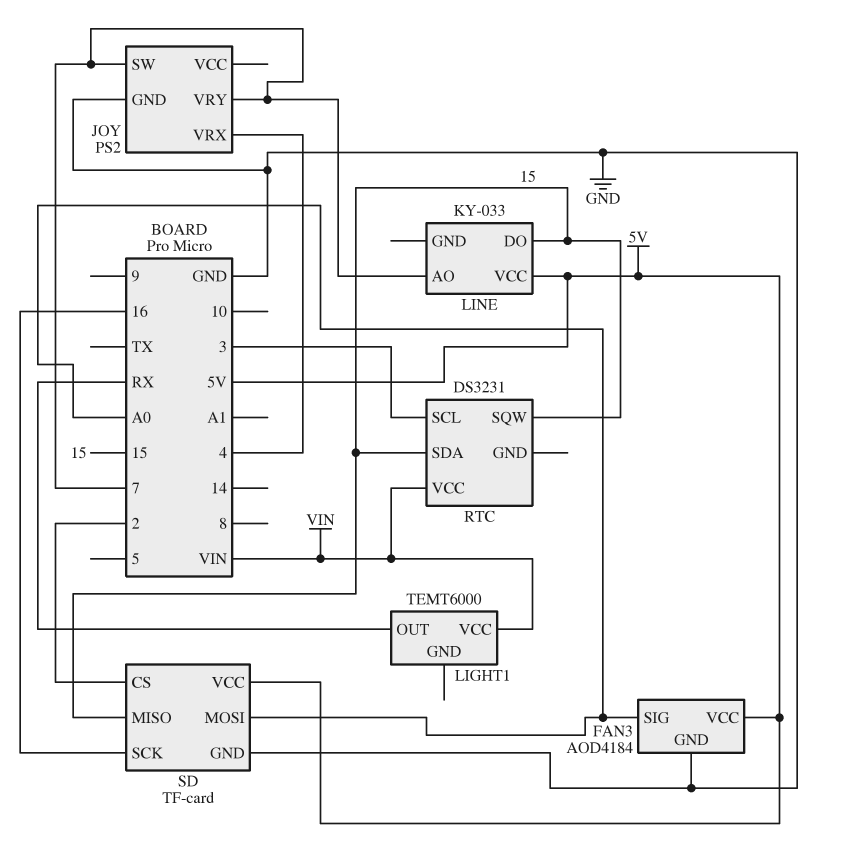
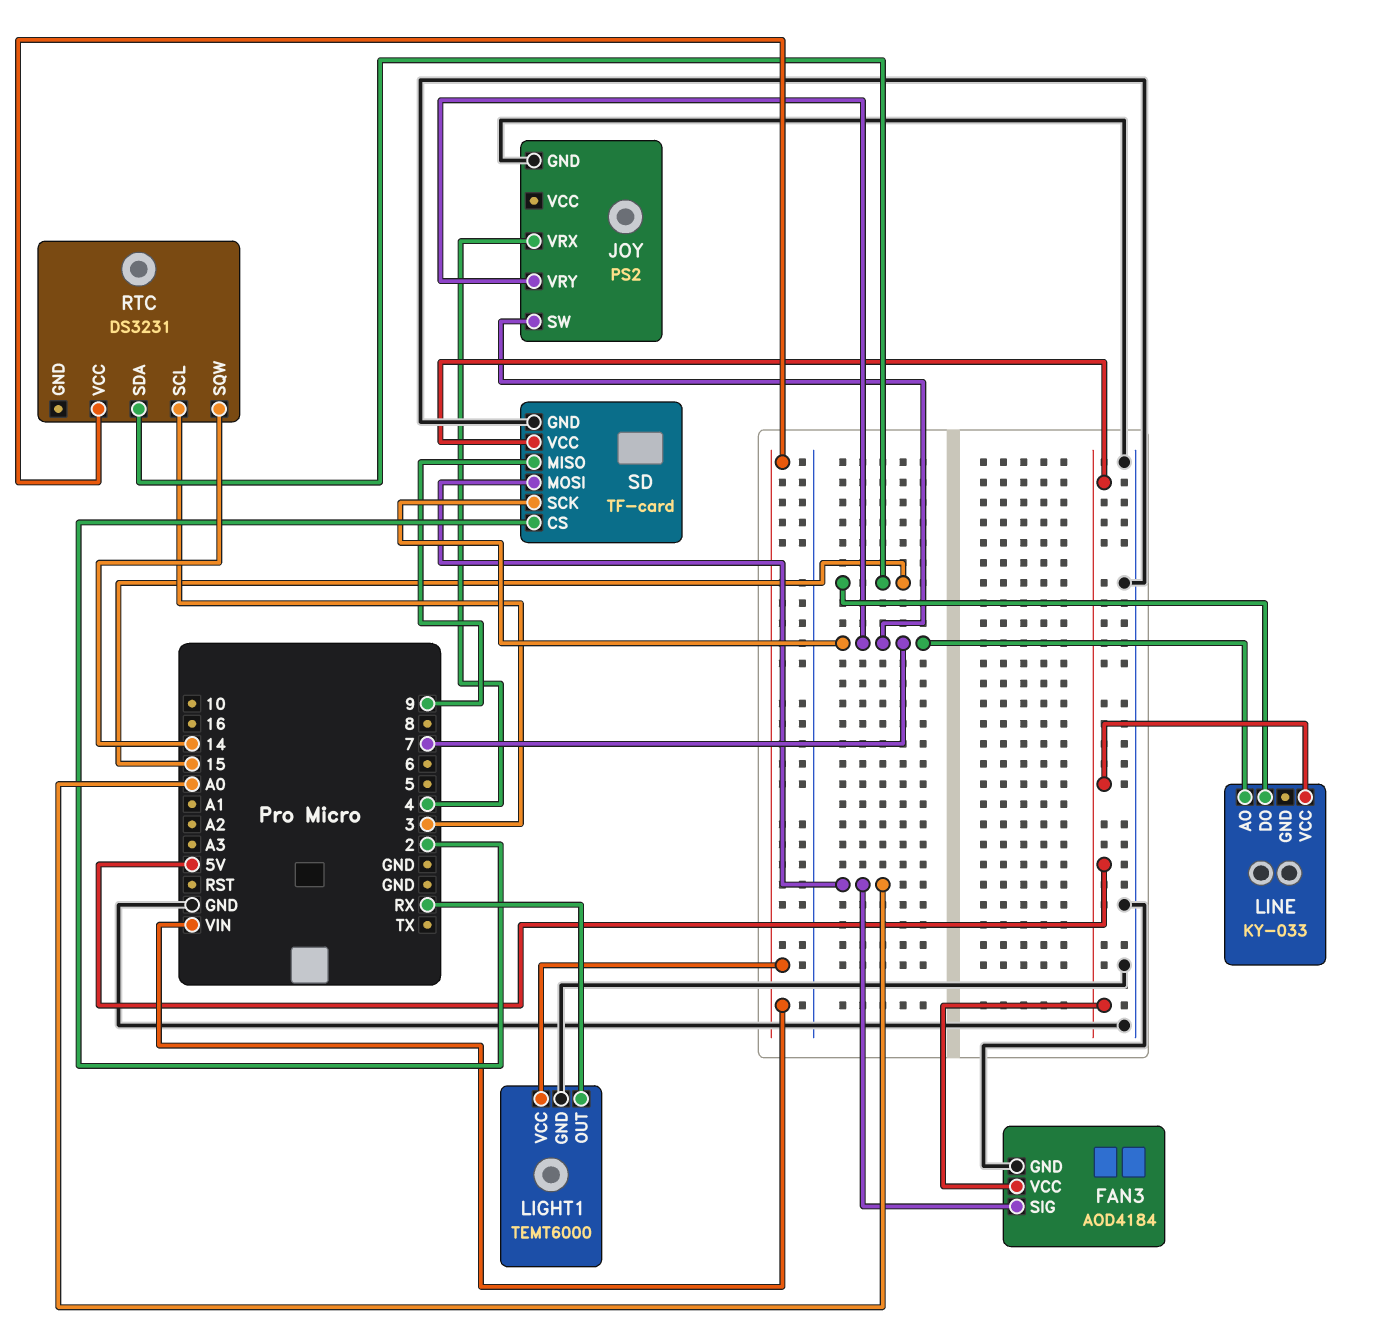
LIGHT1 pin GND: none -> GND
RTC pin SQW: 15 -> 14
SD pin MISO: 15 -> 9
SD pin SCK: 16 -> 7

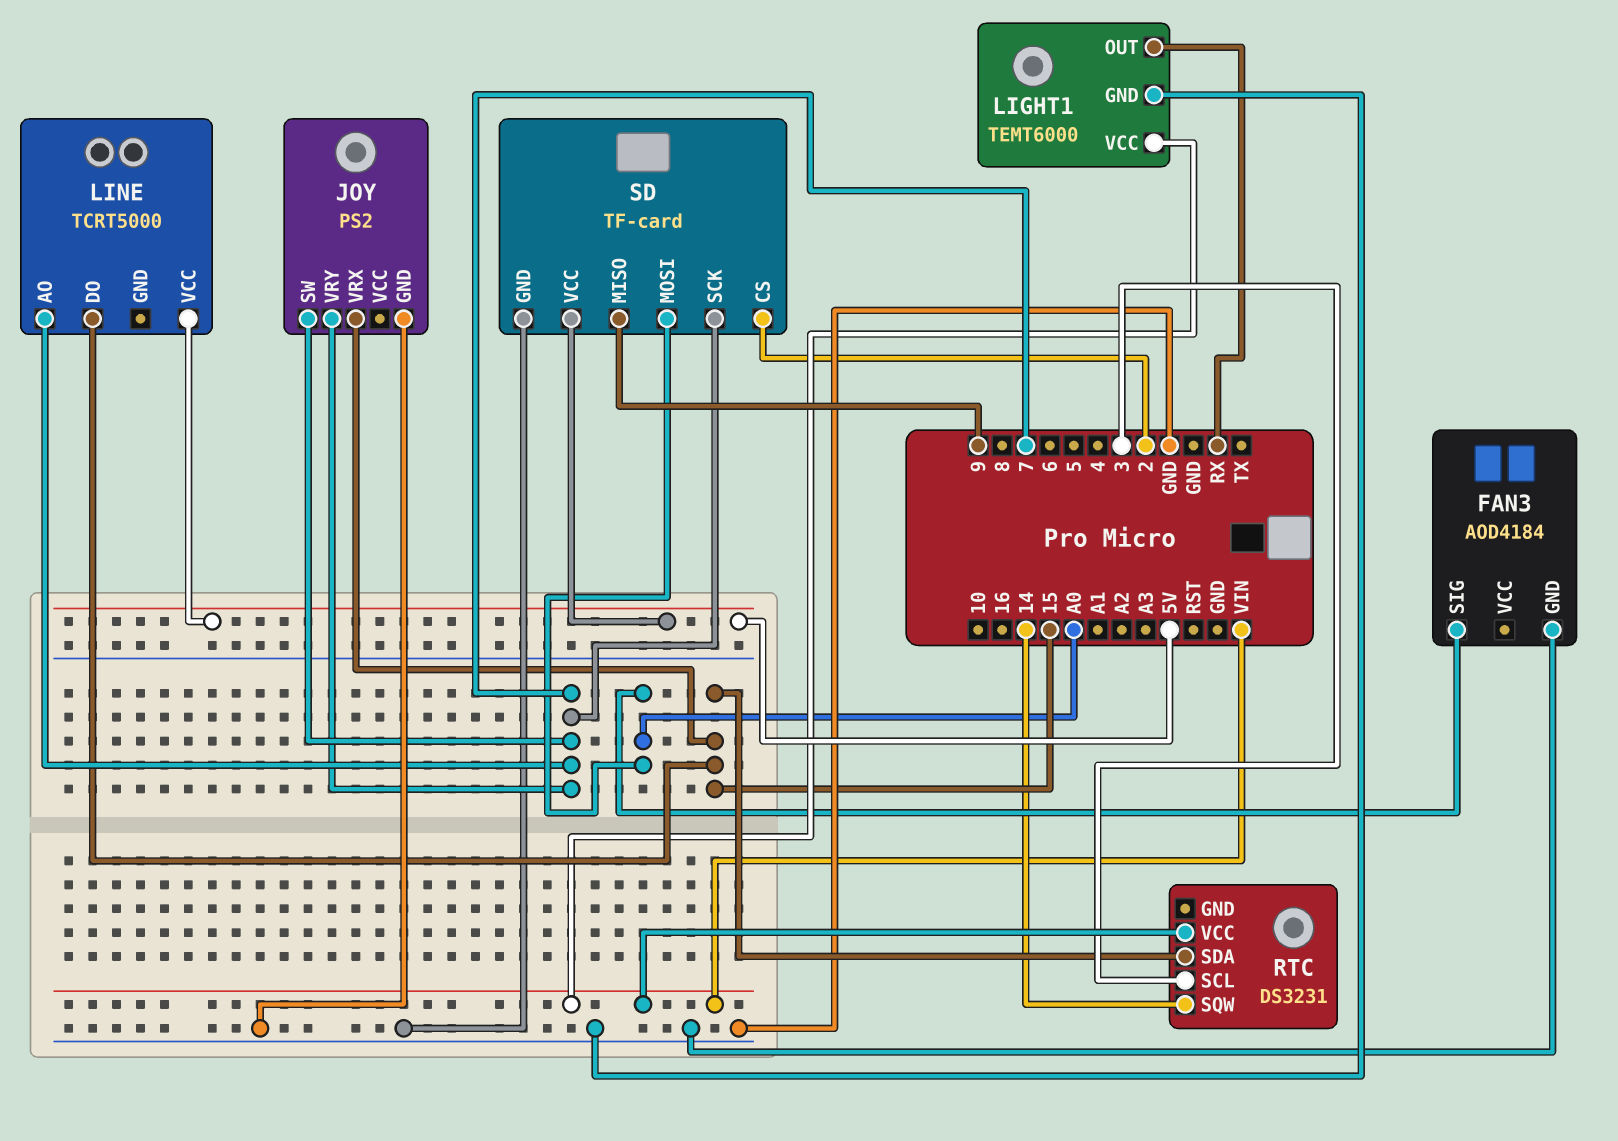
FAN3 pin VCC: 5V -> none
JOY pin VRX: 4 -> 15
LINE: KY-033 -> TCRT5000

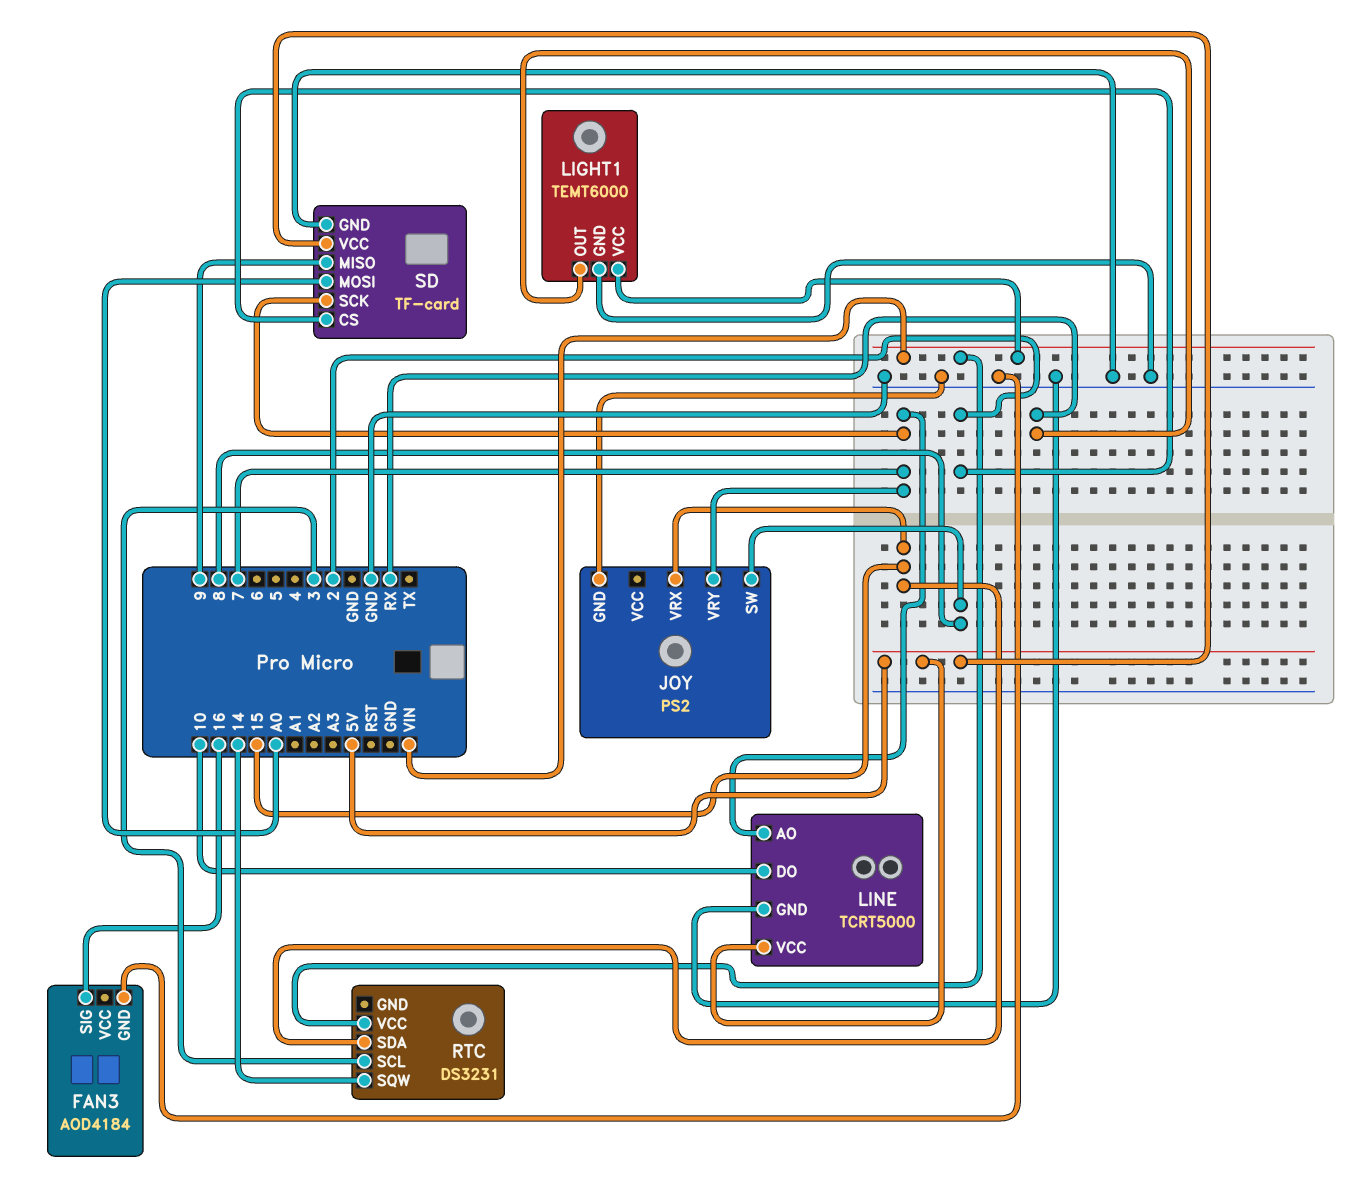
FAN3 pin SIG: A0 -> 16
JOY pin SW: 7 -> 8
LINE pin DO: 15 -> 10
LINE pin GND: none -> GND

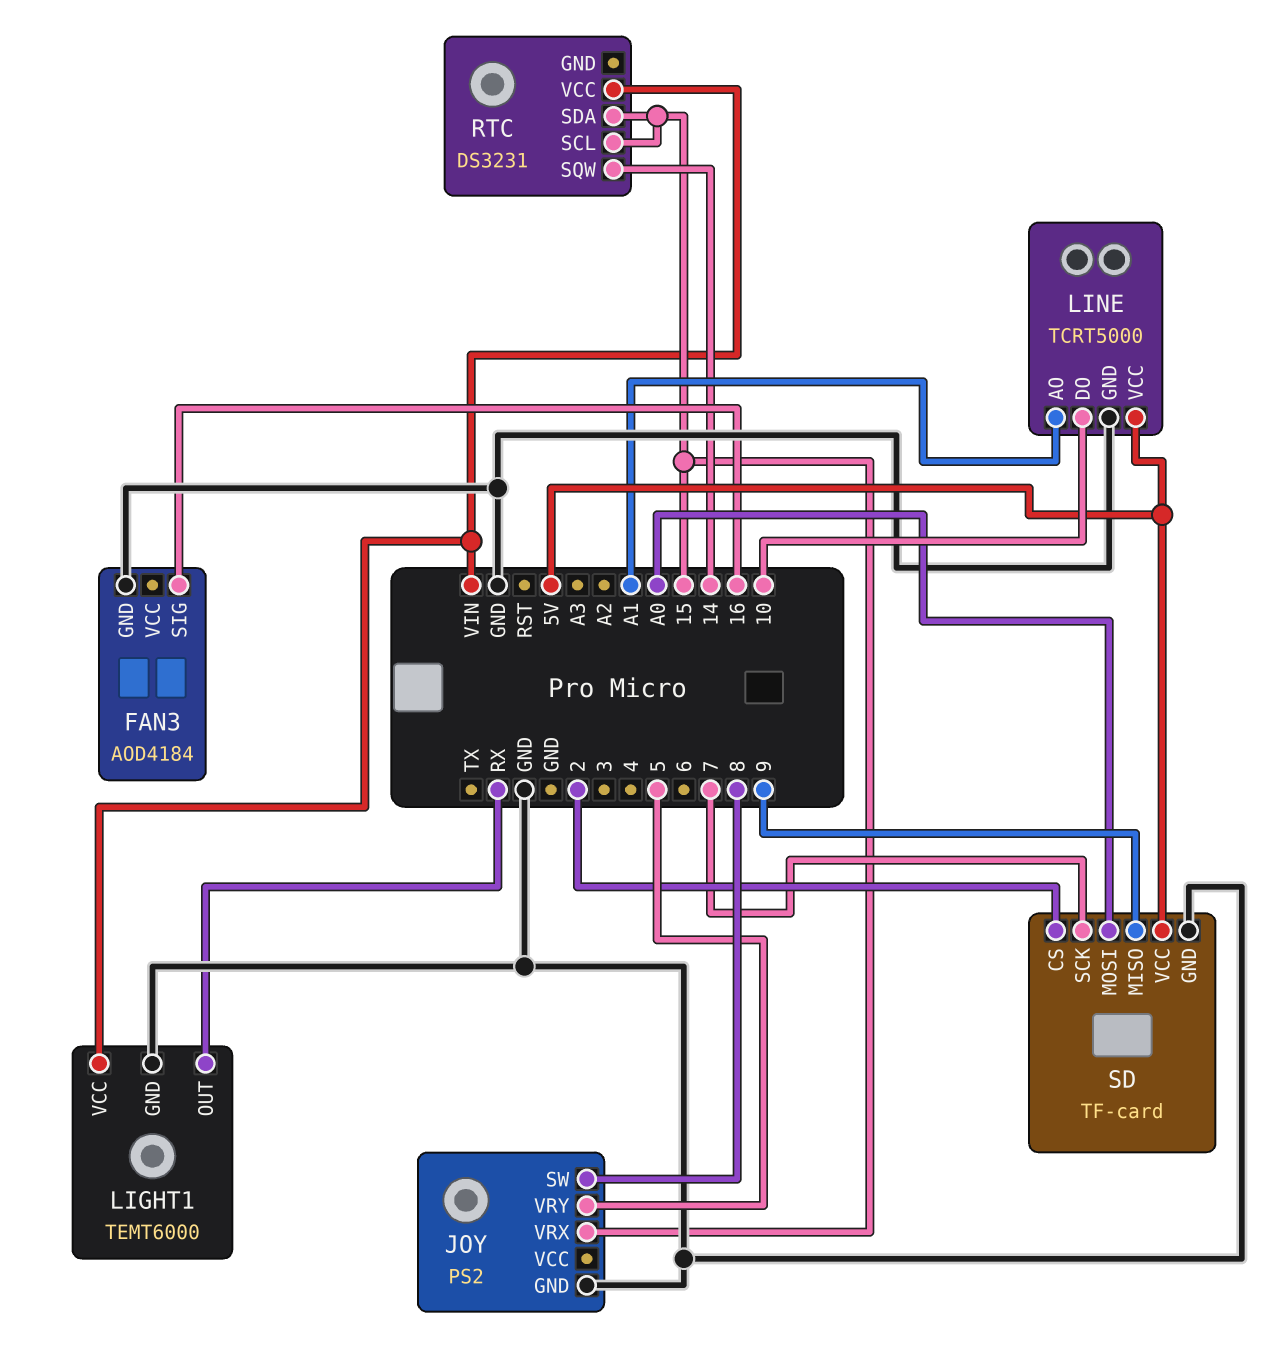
JOY pin VRY: 7 -> 5
LINE pin AO: 7 -> A1
RTC pin SCL: 3 -> 15

